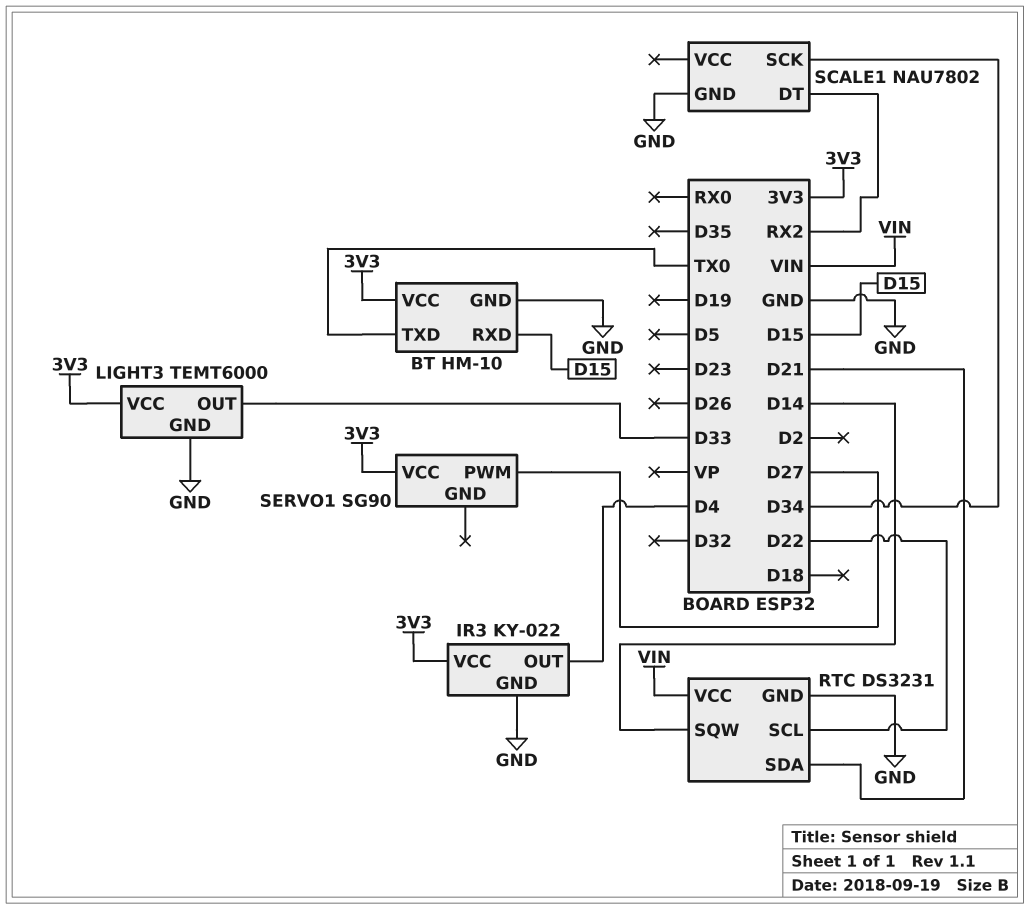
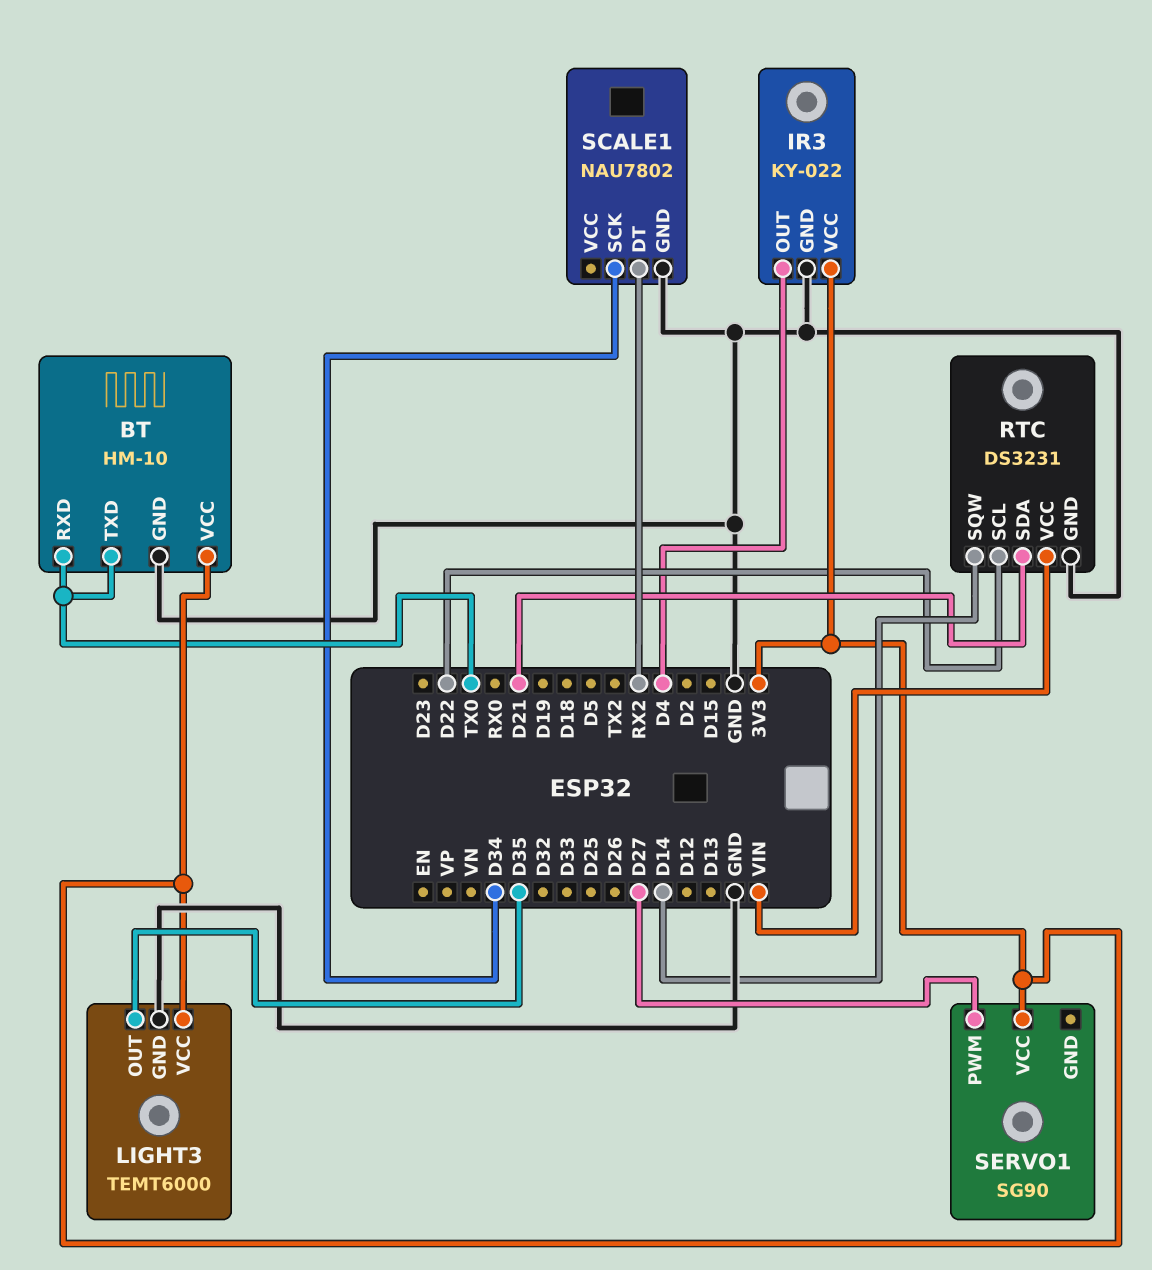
BT pin RXD: D15 -> TX0
LIGHT3 pin OUT: D33 -> D35

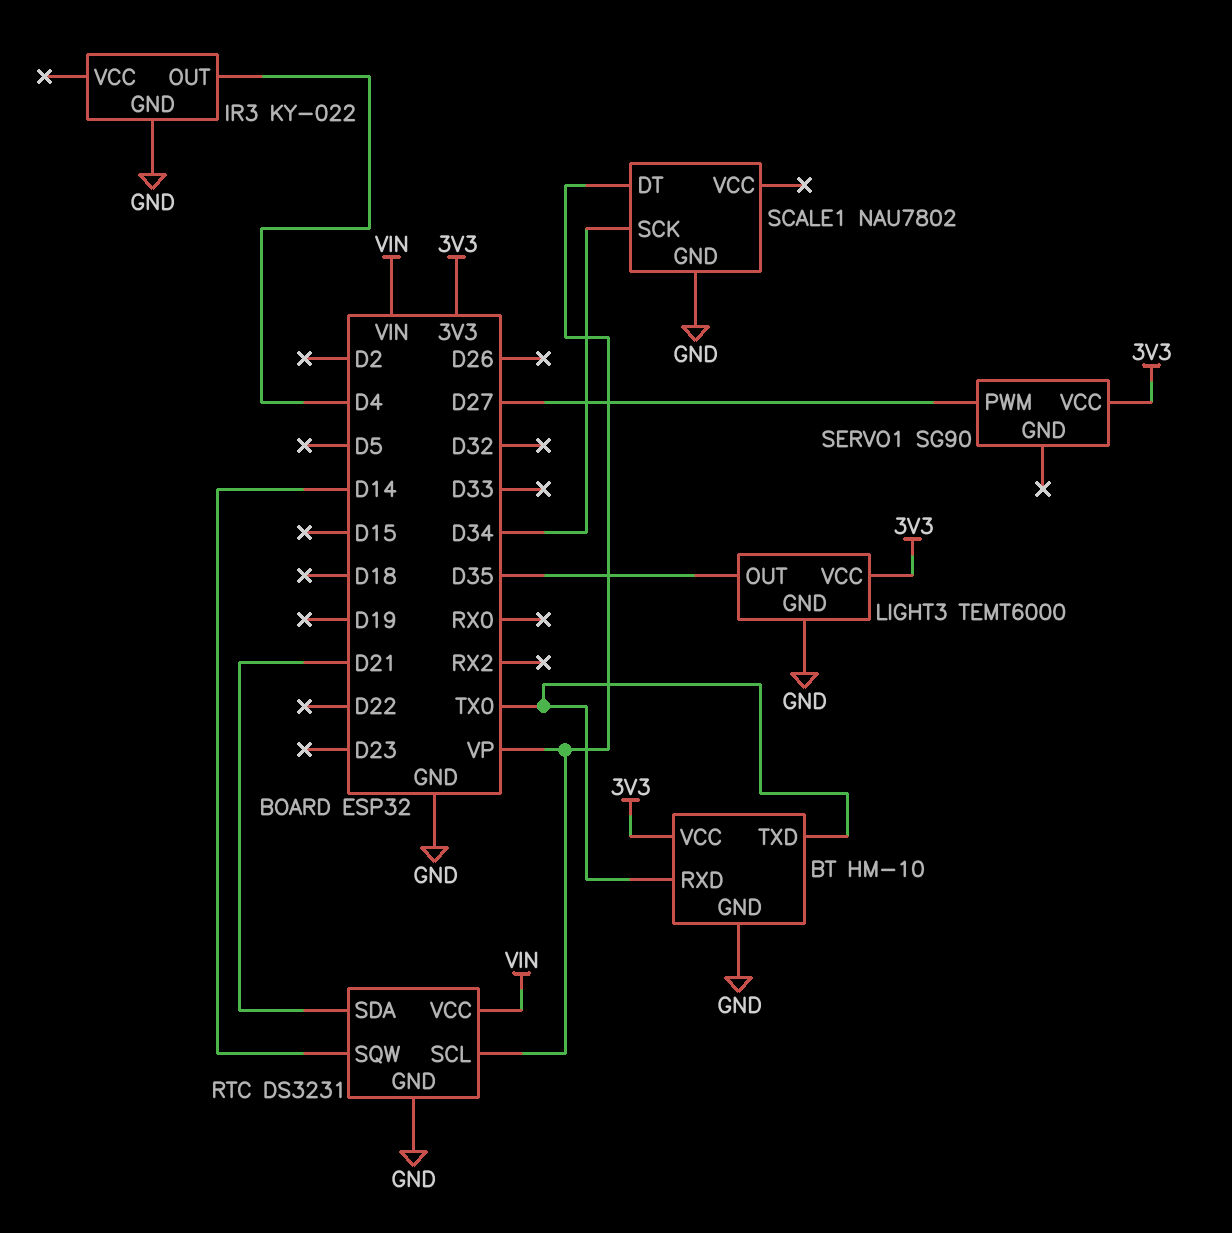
IR3 pin VCC: 3V3 -> none
RTC pin SCL: D22 -> VP
SCALE1 pin DT: RX2 -> VP

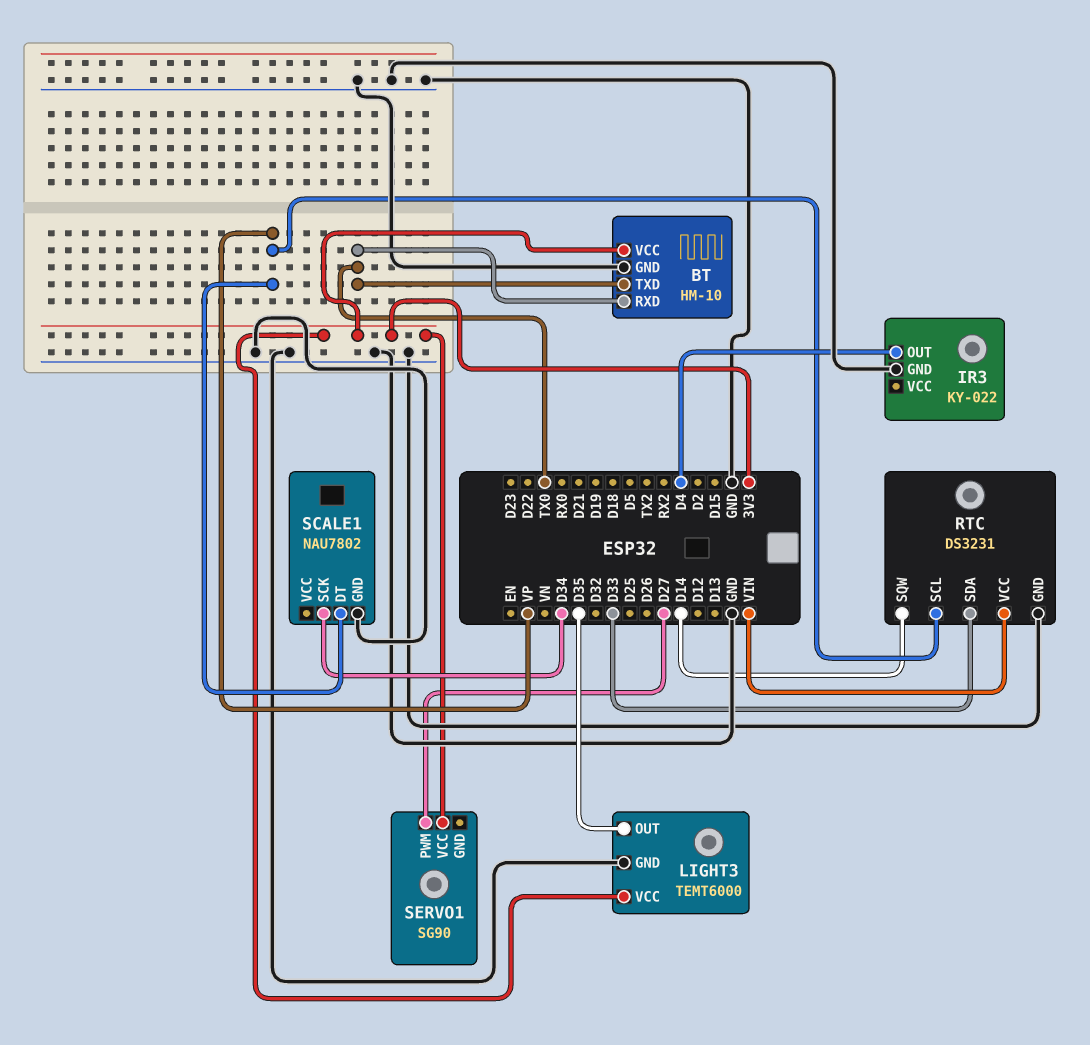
RTC pin SDA: D21 -> D33

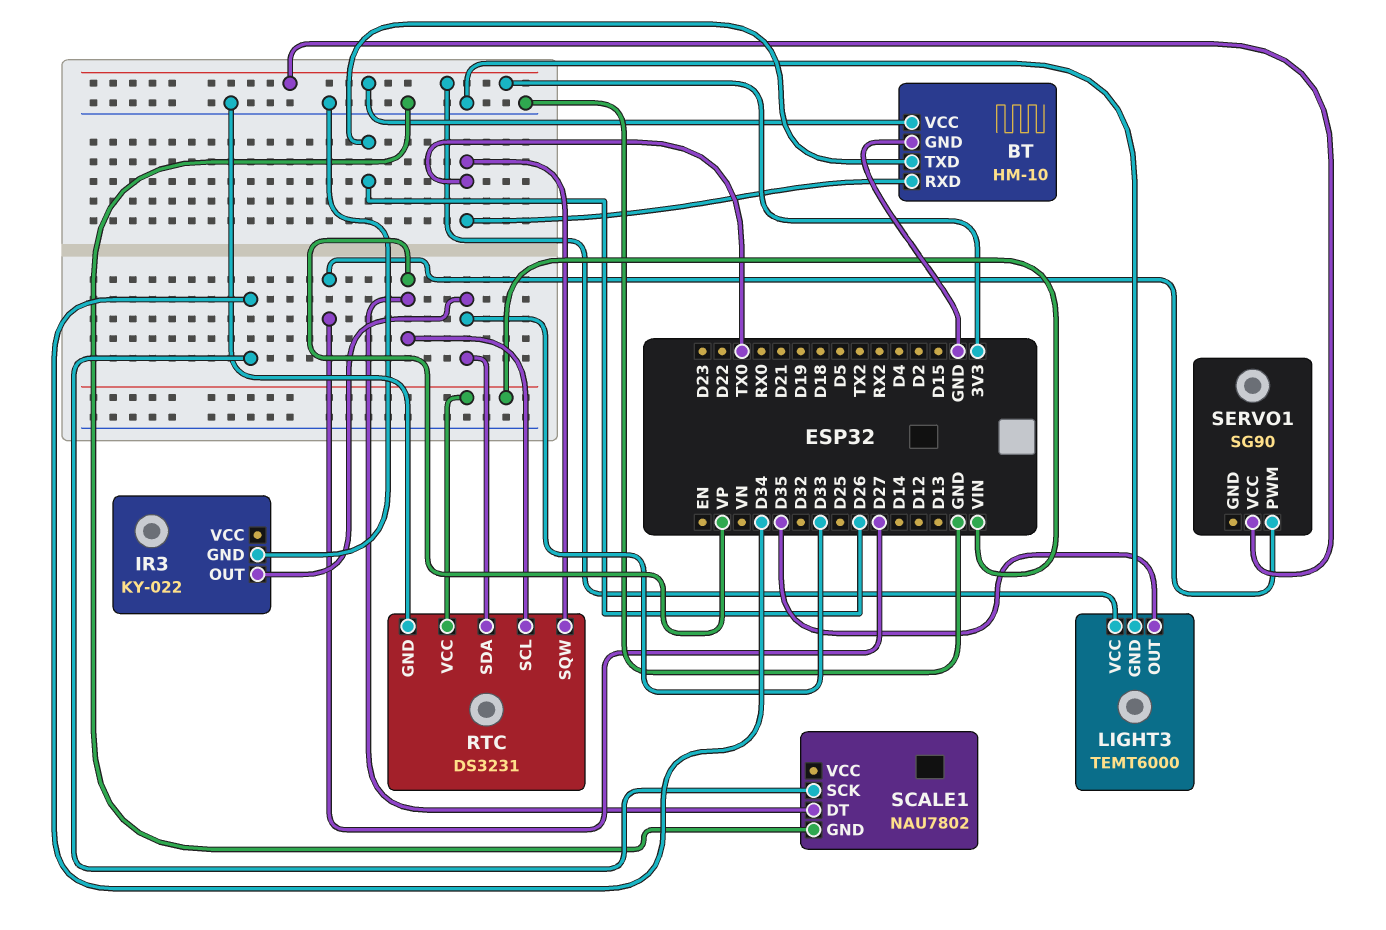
BT pin TXD: TX0 -> D26
IR3 pin OUT: D4 -> D33
RTC pin SQW: D14 -> TX0

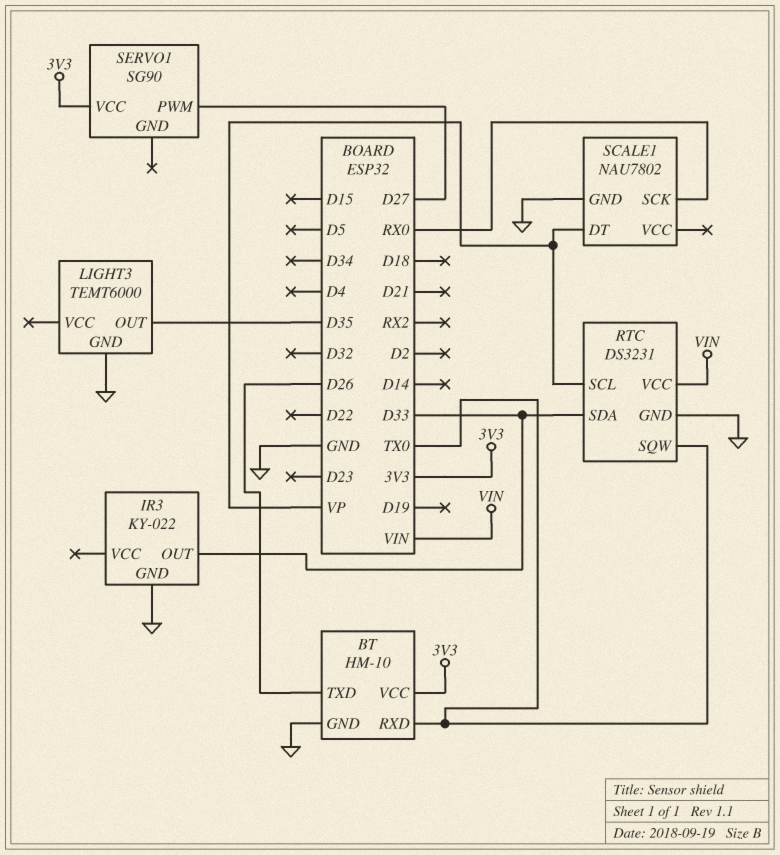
LIGHT3 pin VCC: 3V3 -> none
SCALE1 pin SCK: D34 -> RX0

